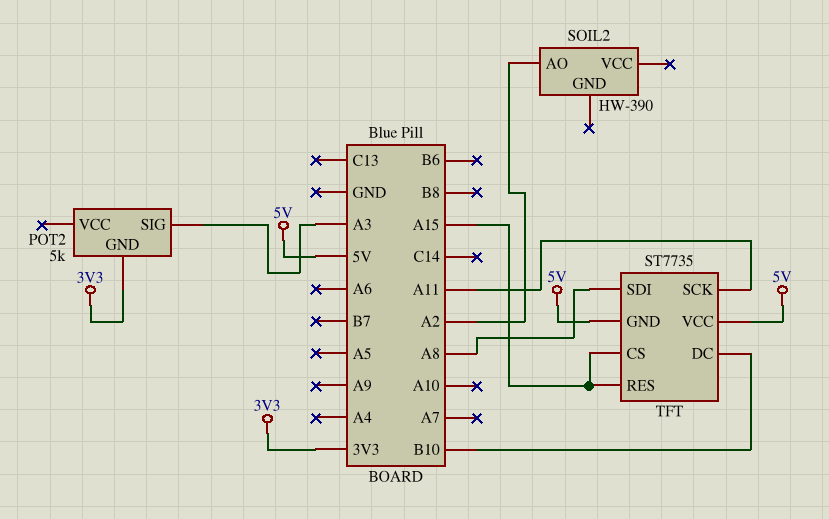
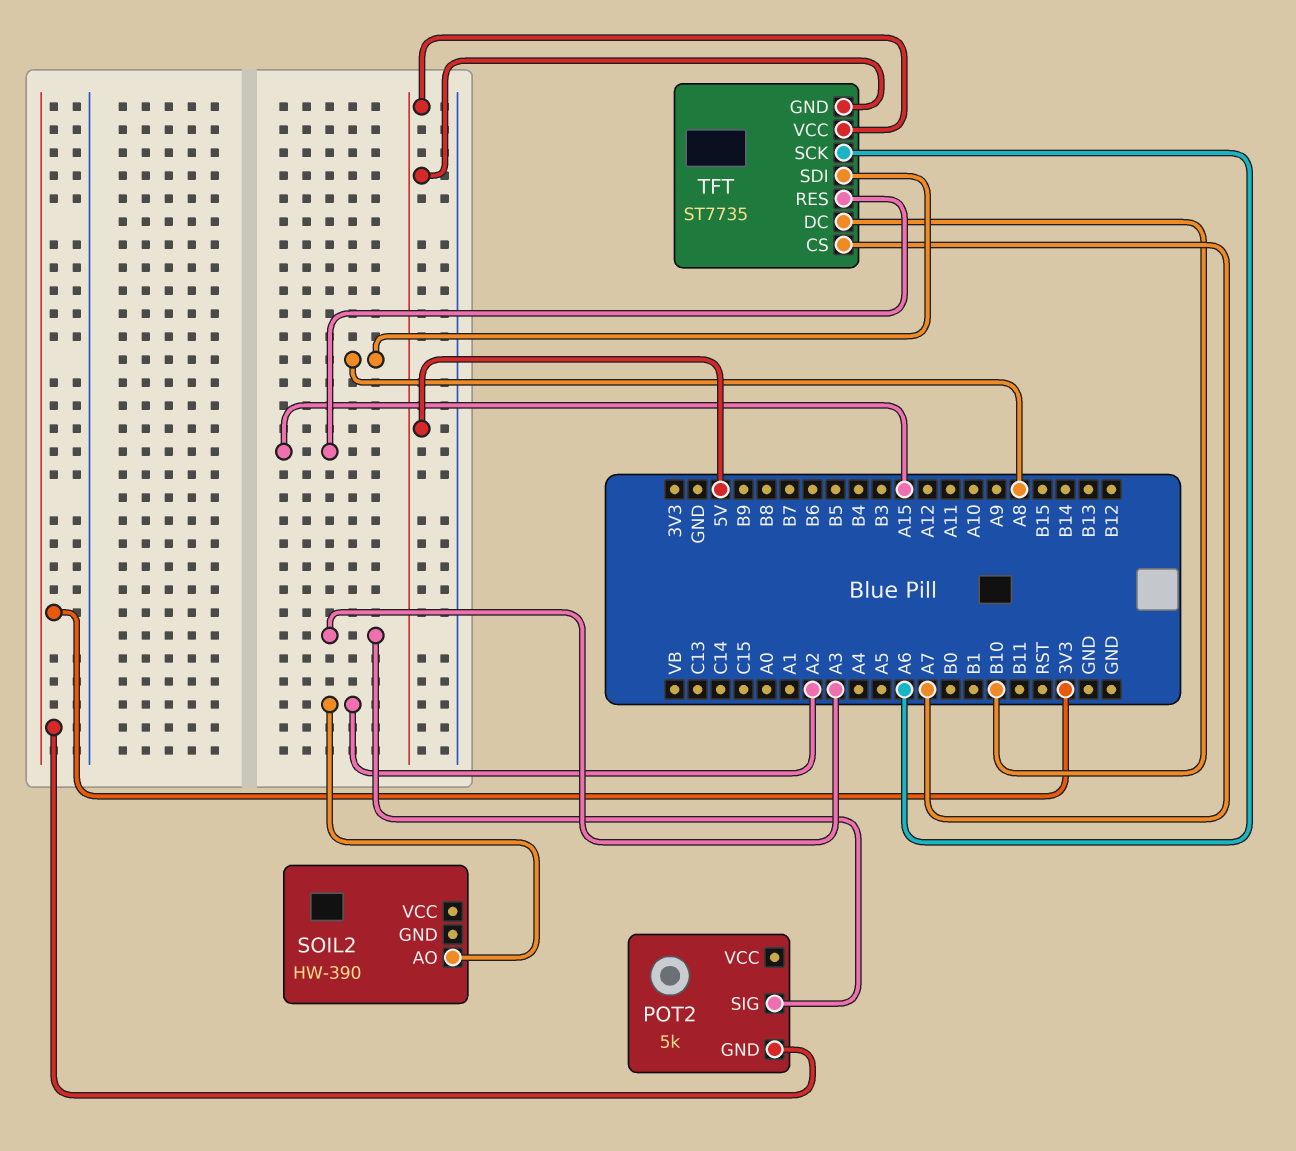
TFT pin CS: A15 -> A7
TFT pin SCK: A11 -> A6

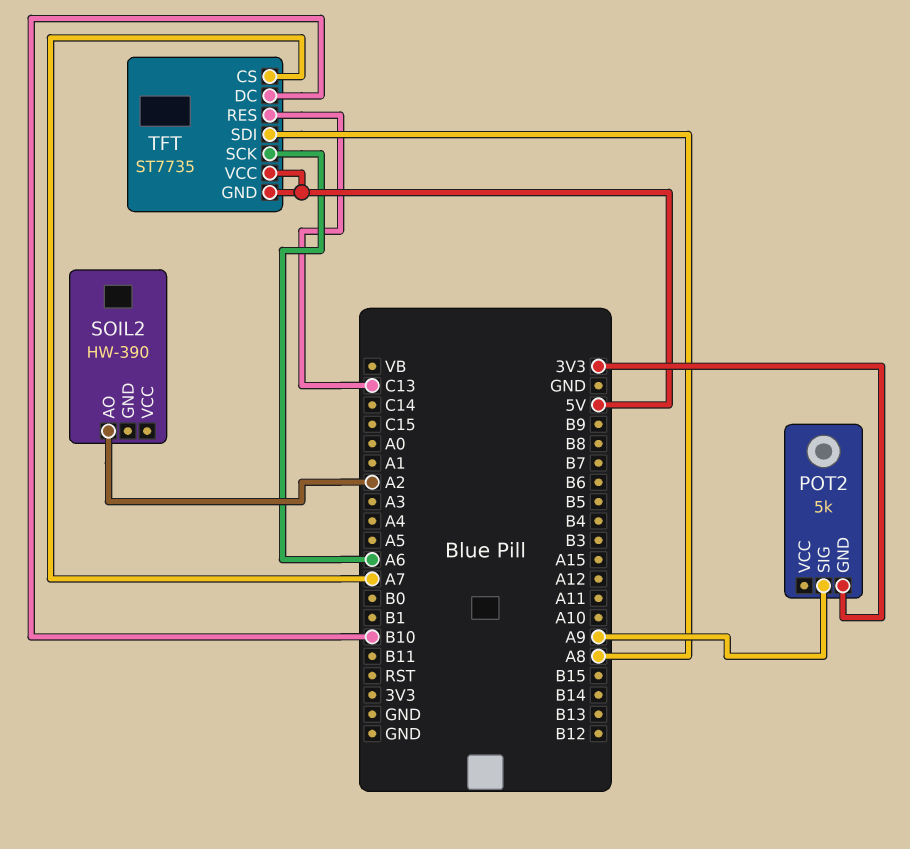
POT2 pin SIG: A3 -> A9
TFT pin RES: A15 -> C13

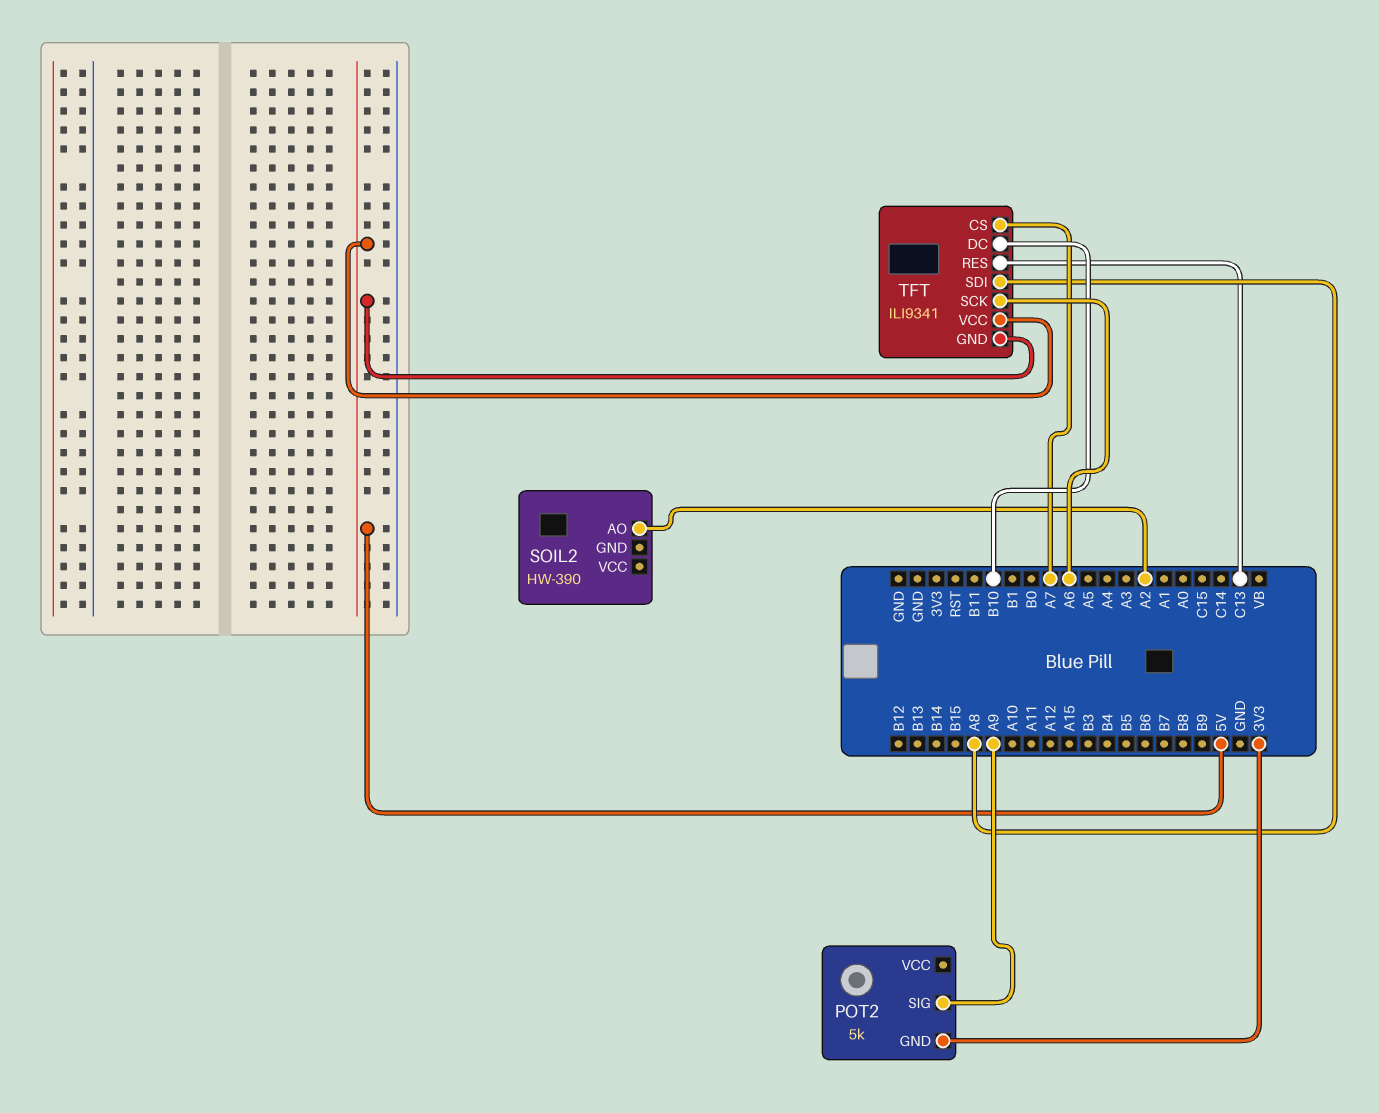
TFT: ST7735 -> ILI9341

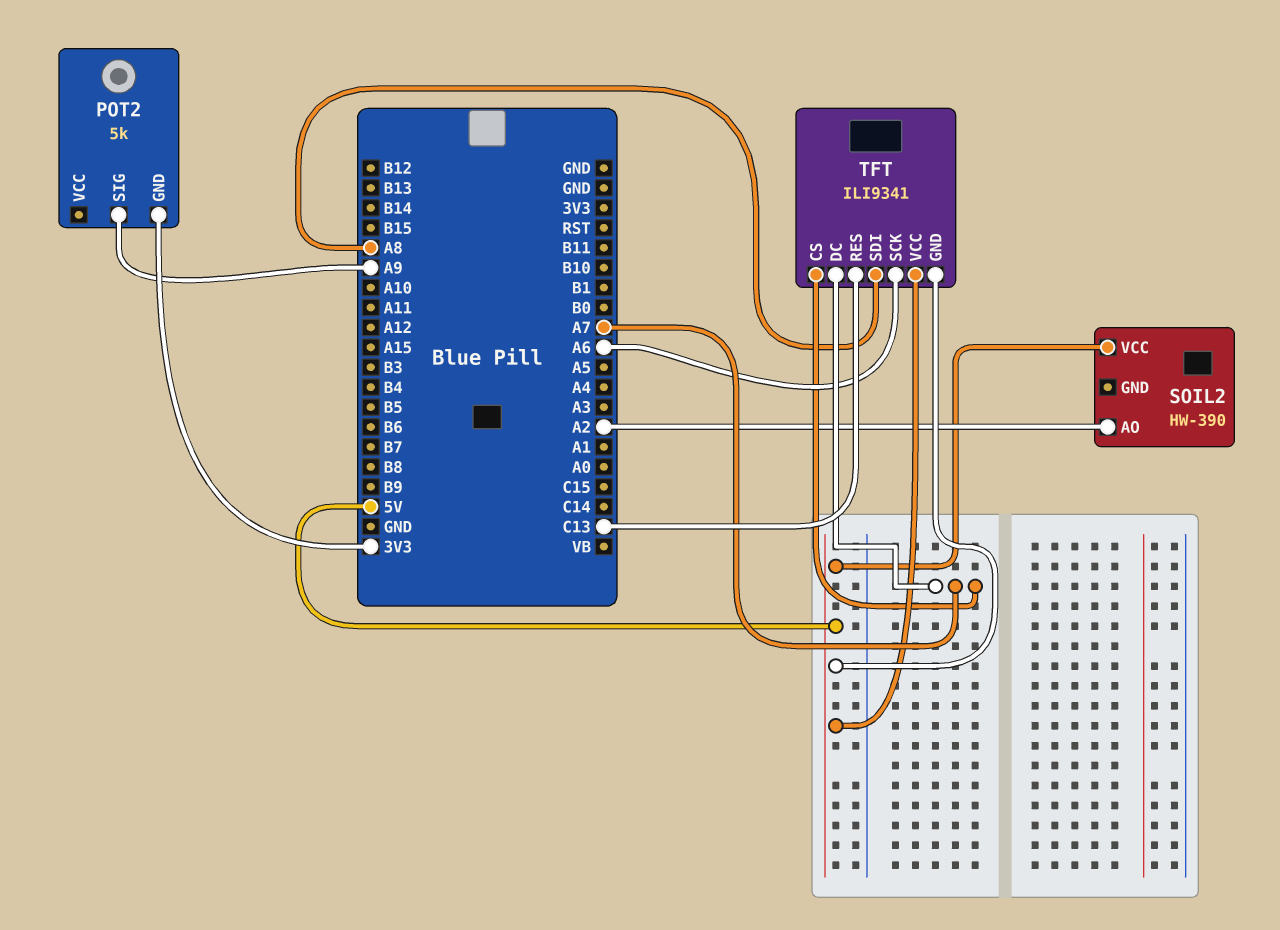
SOIL2 pin VCC: none -> 5V
TFT pin DC: B10 -> A7

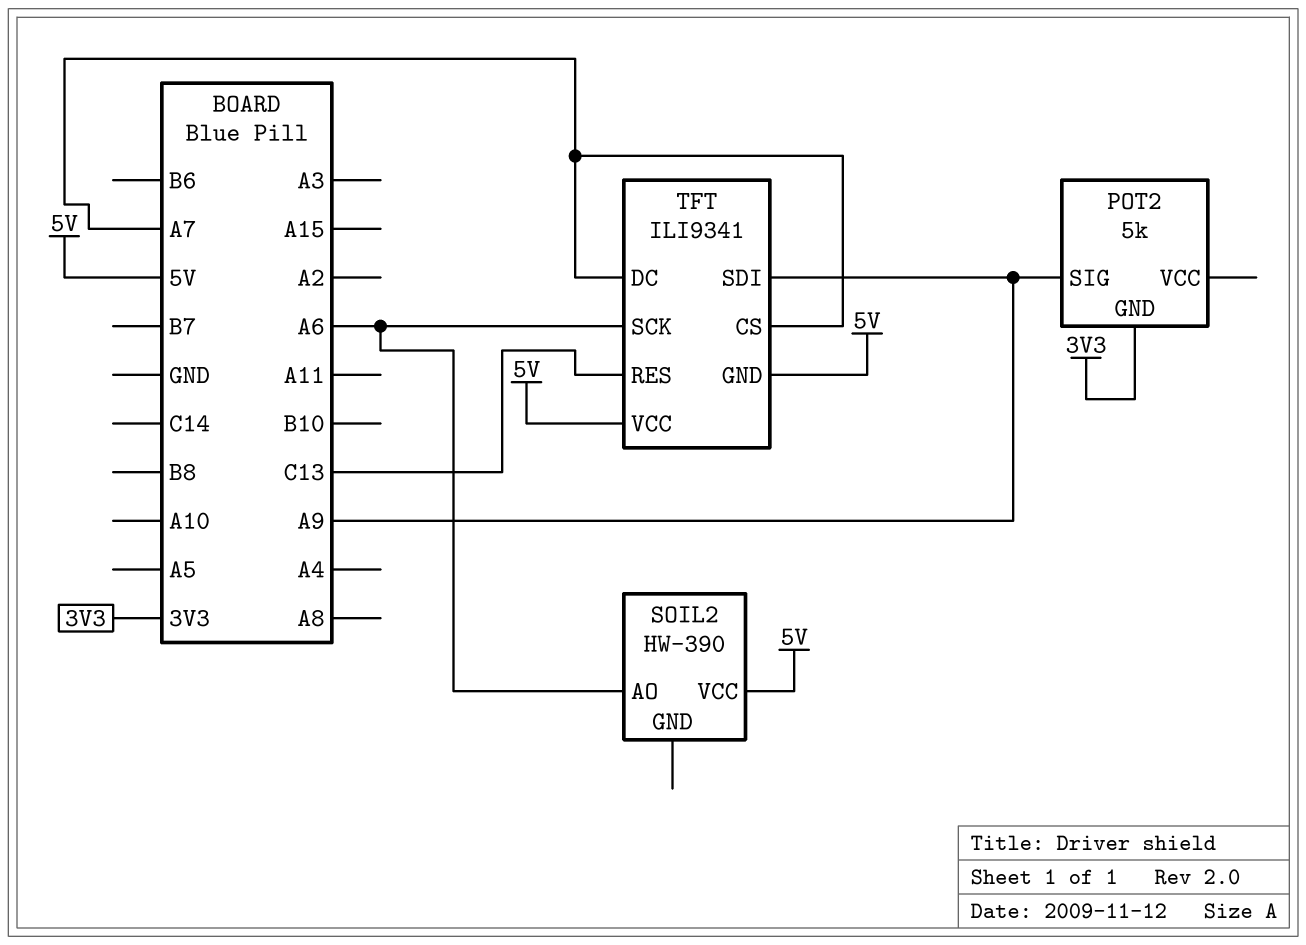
SOIL2 pin AO: A2 -> A6
TFT pin SDI: A8 -> A9

